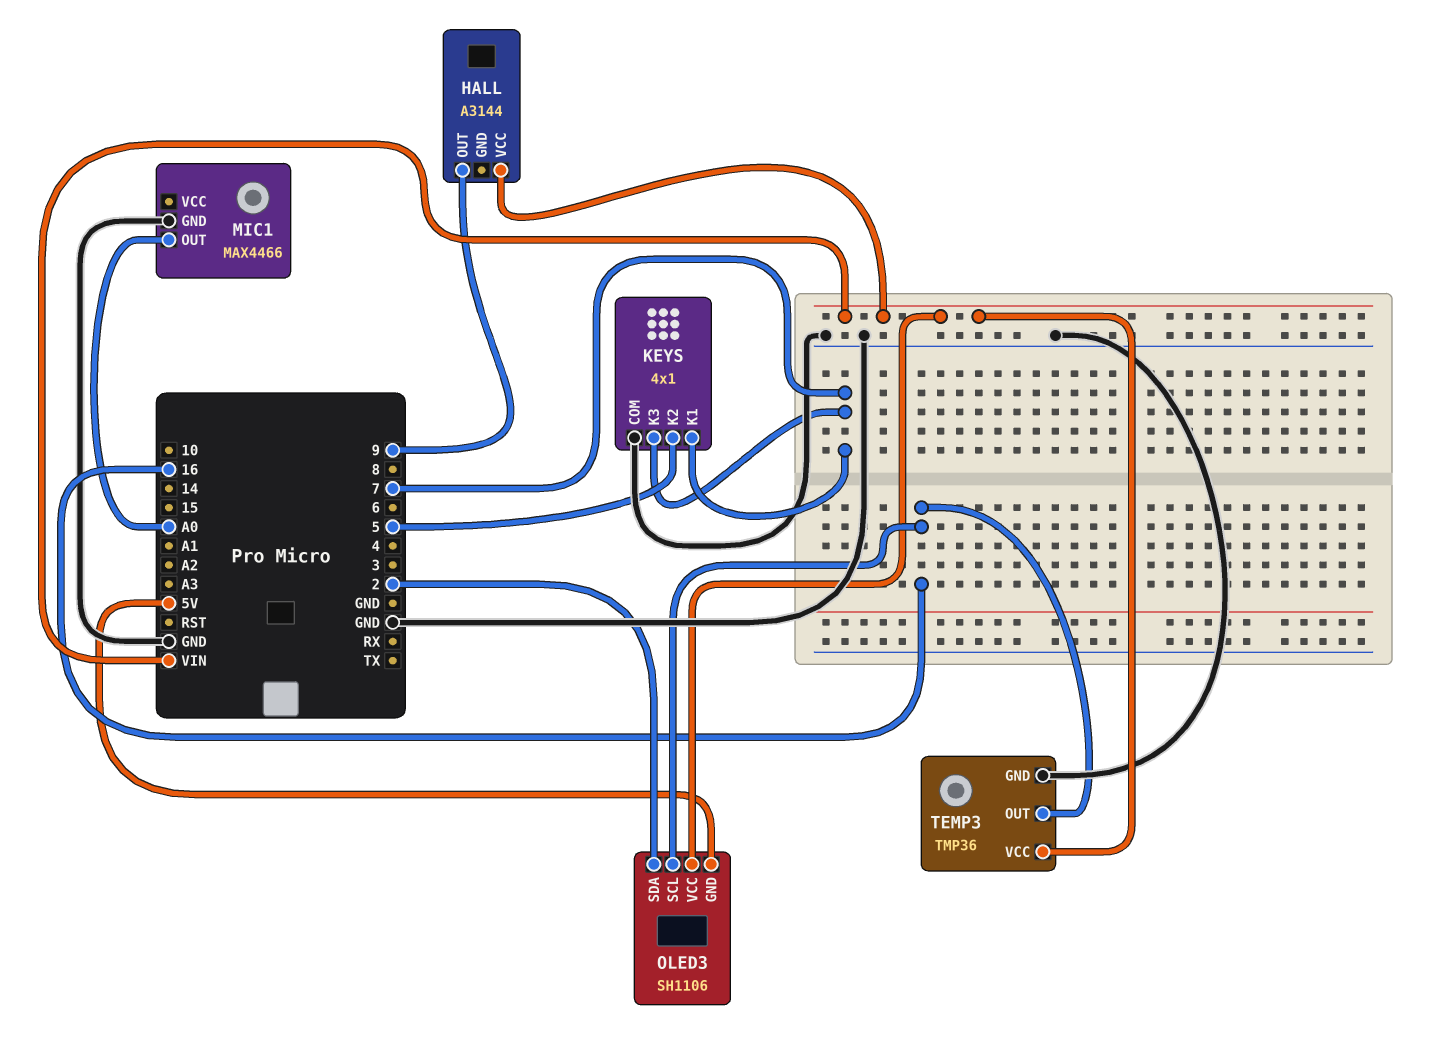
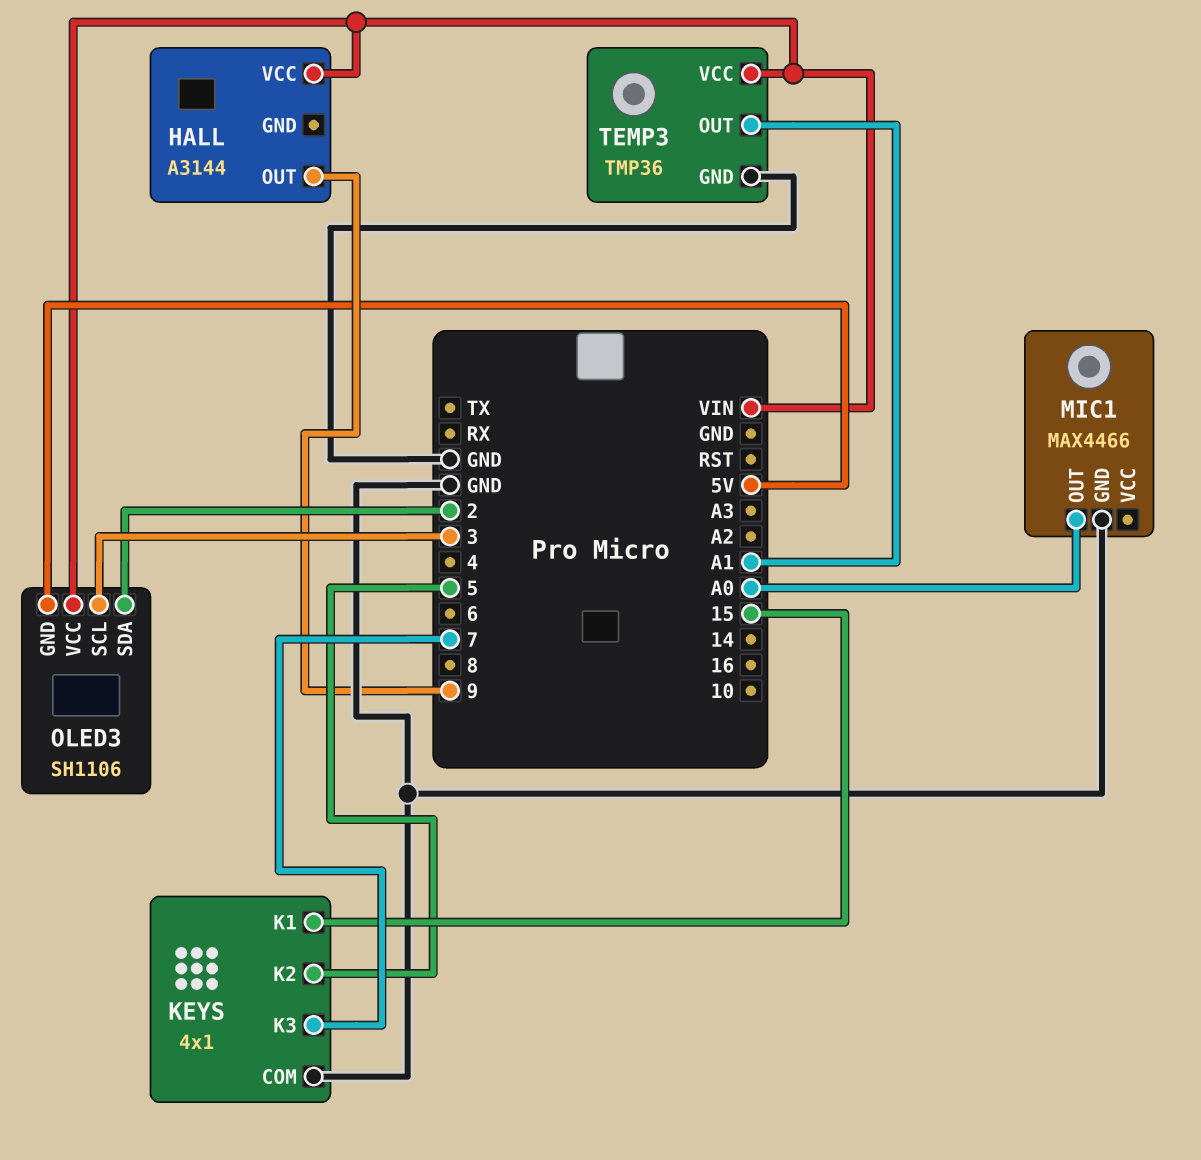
KEYS pin K1: 7 -> 15
OLED3 pin SCL: 16 -> 3
TEMP3 pin OUT: 16 -> A1

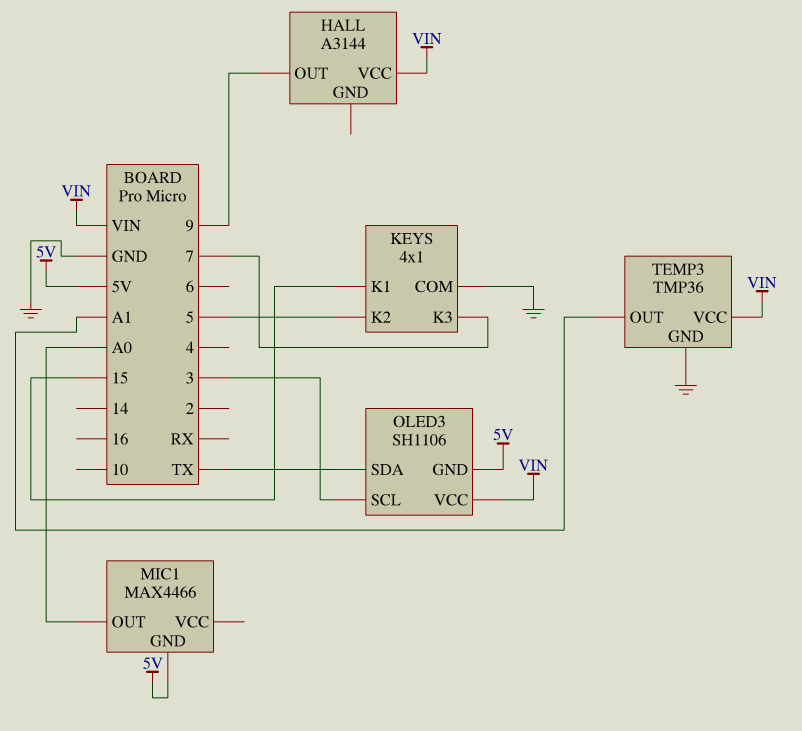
MIC1 pin GND: GND -> 5V
OLED3 pin SDA: 2 -> TX

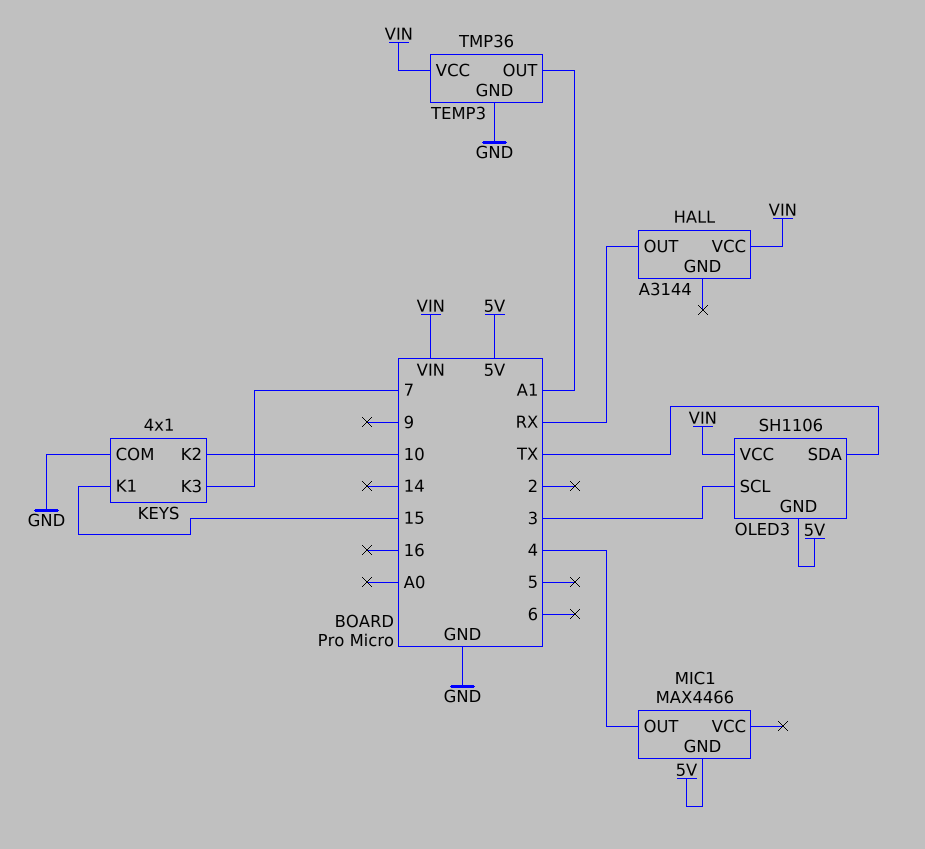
HALL pin OUT: 9 -> RX
KEYS pin K2: 5 -> 10
MIC1 pin OUT: A0 -> 4

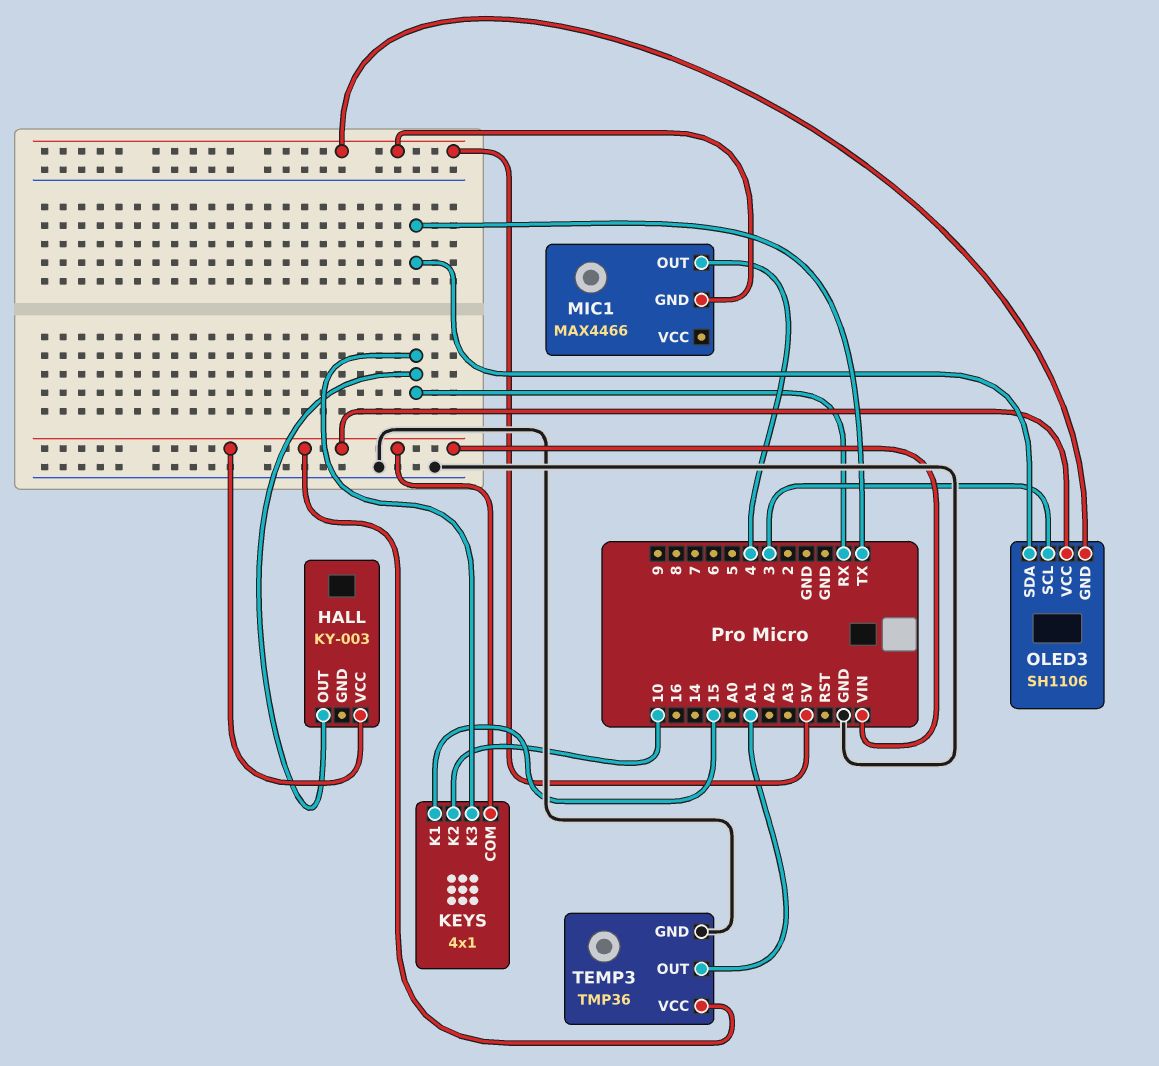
HALL: A3144 -> KY-003
KEYS pin COM: GND -> VIN
KEYS pin K3: 7 -> RX

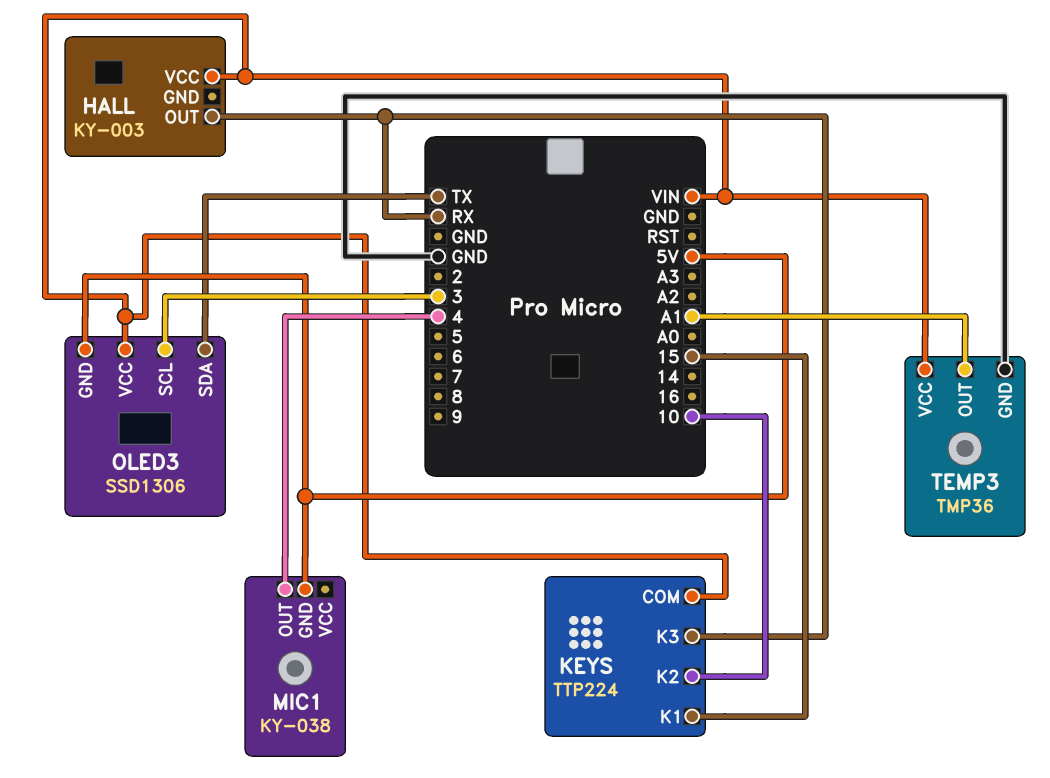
KEYS: 4x1 -> TTP224
MIC1: MAX4466 -> KY-038
OLED3: SH1106 -> SSD1306

